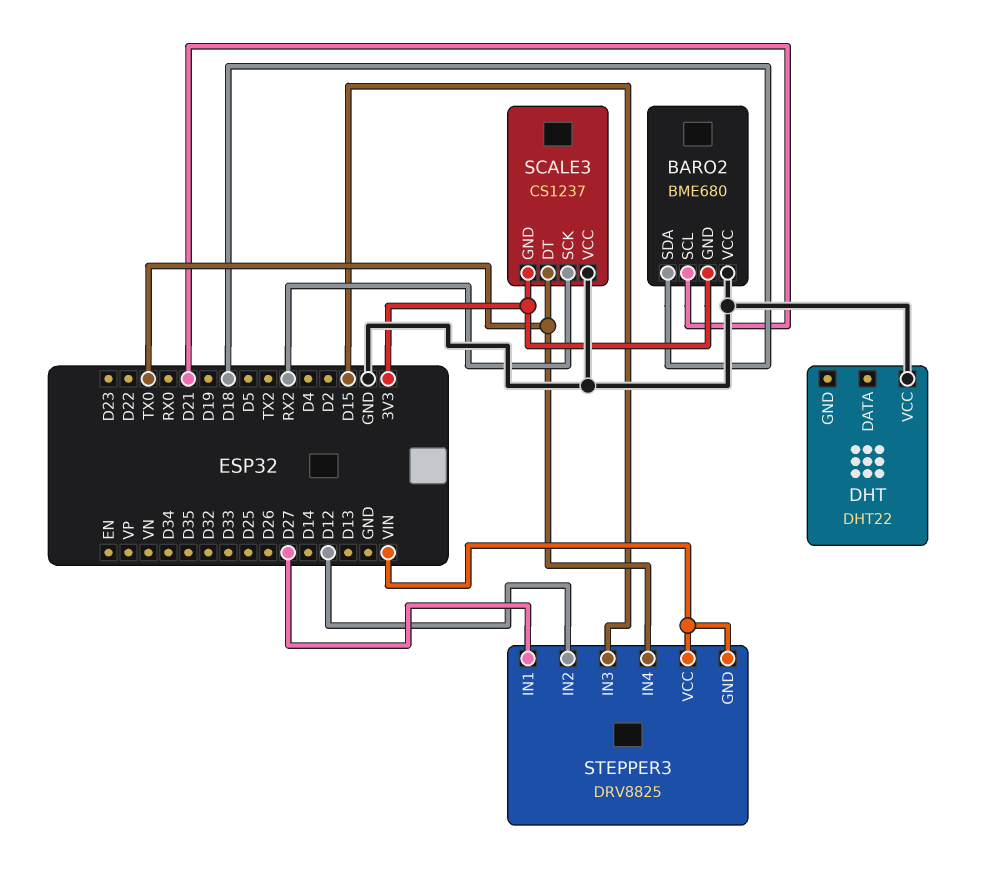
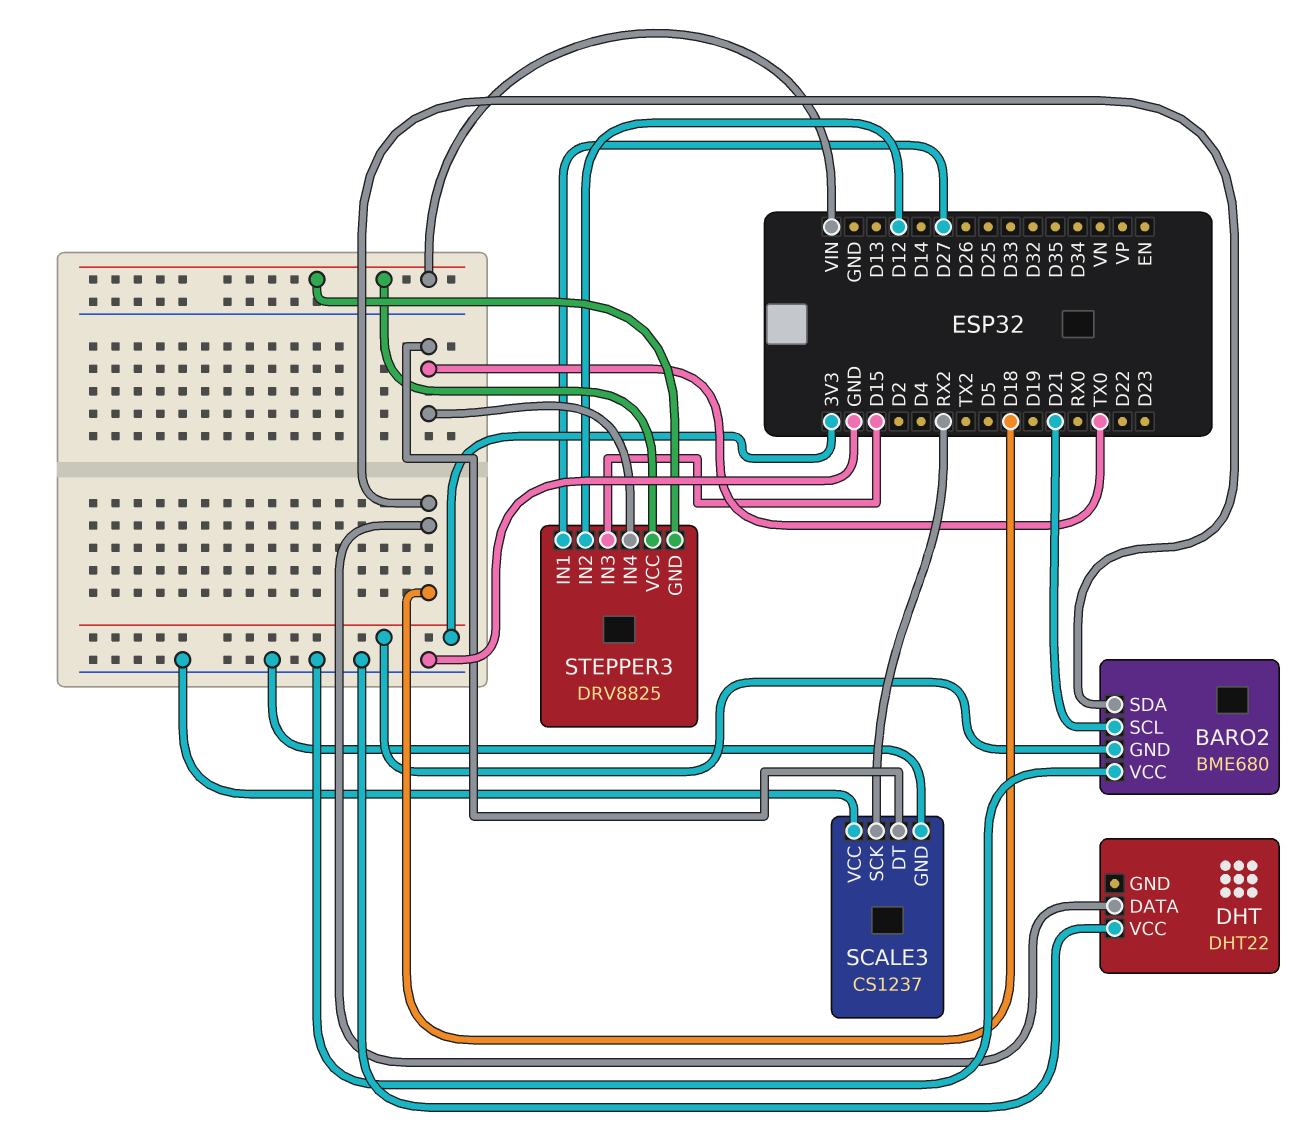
DHT pin DATA: none -> D18
SCALE3 pin GND: 3V3 -> GND

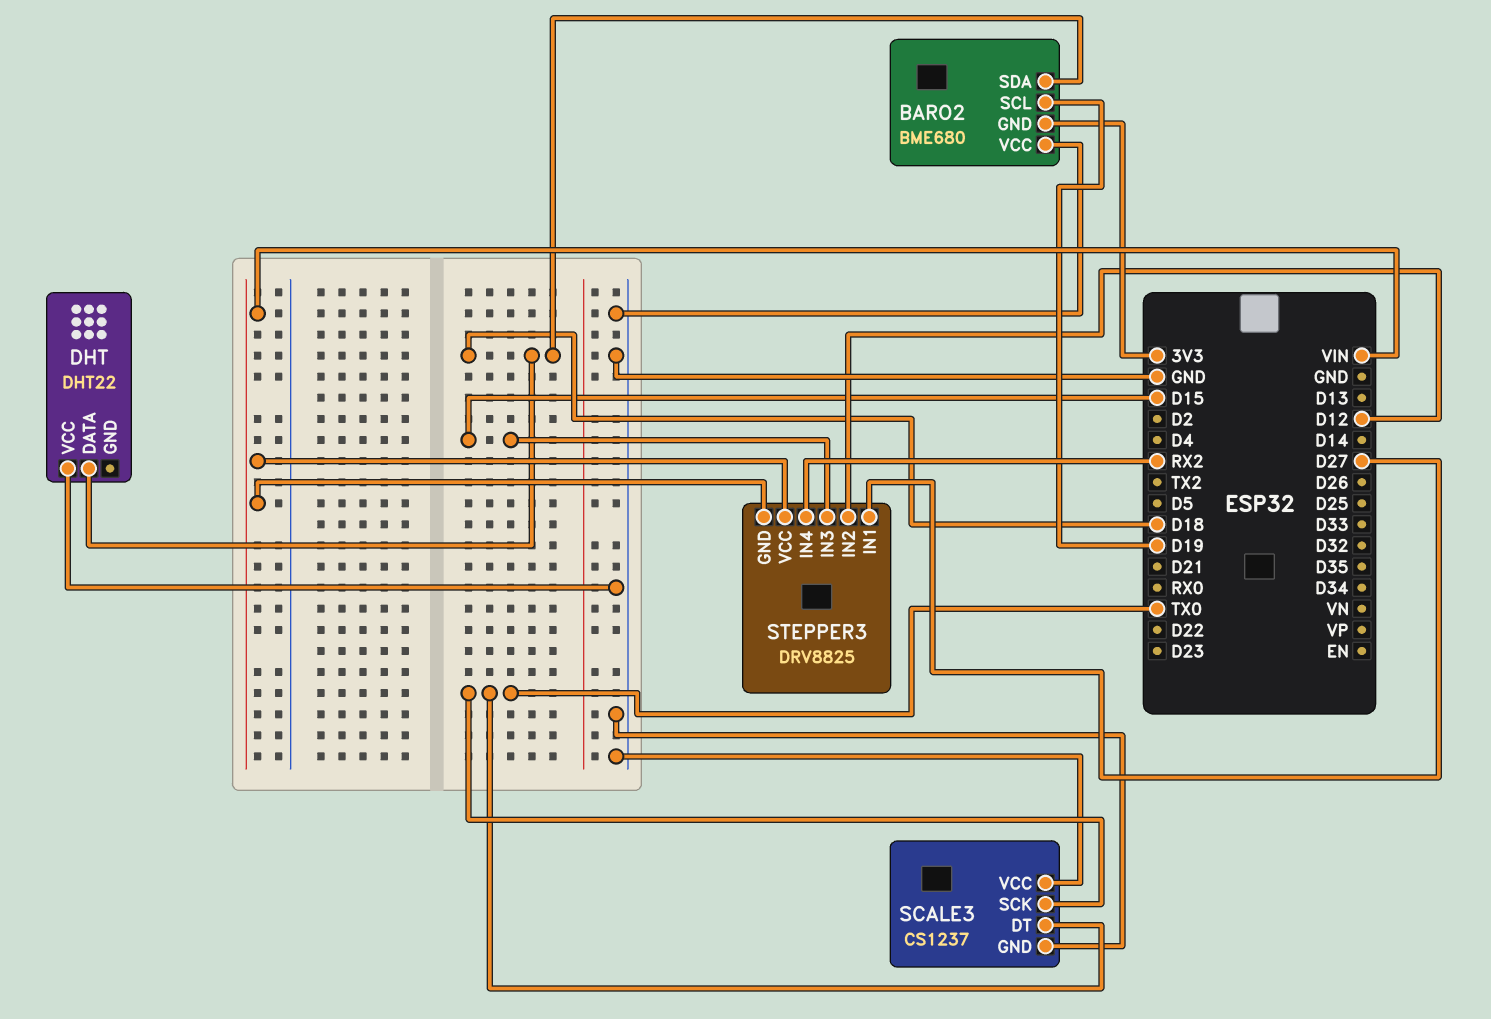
BARO2 pin SCL: D21 -> D19
SCALE3 pin SCK: RX2 -> TX0
STEPPER3 pin IN4: TX0 -> RX2

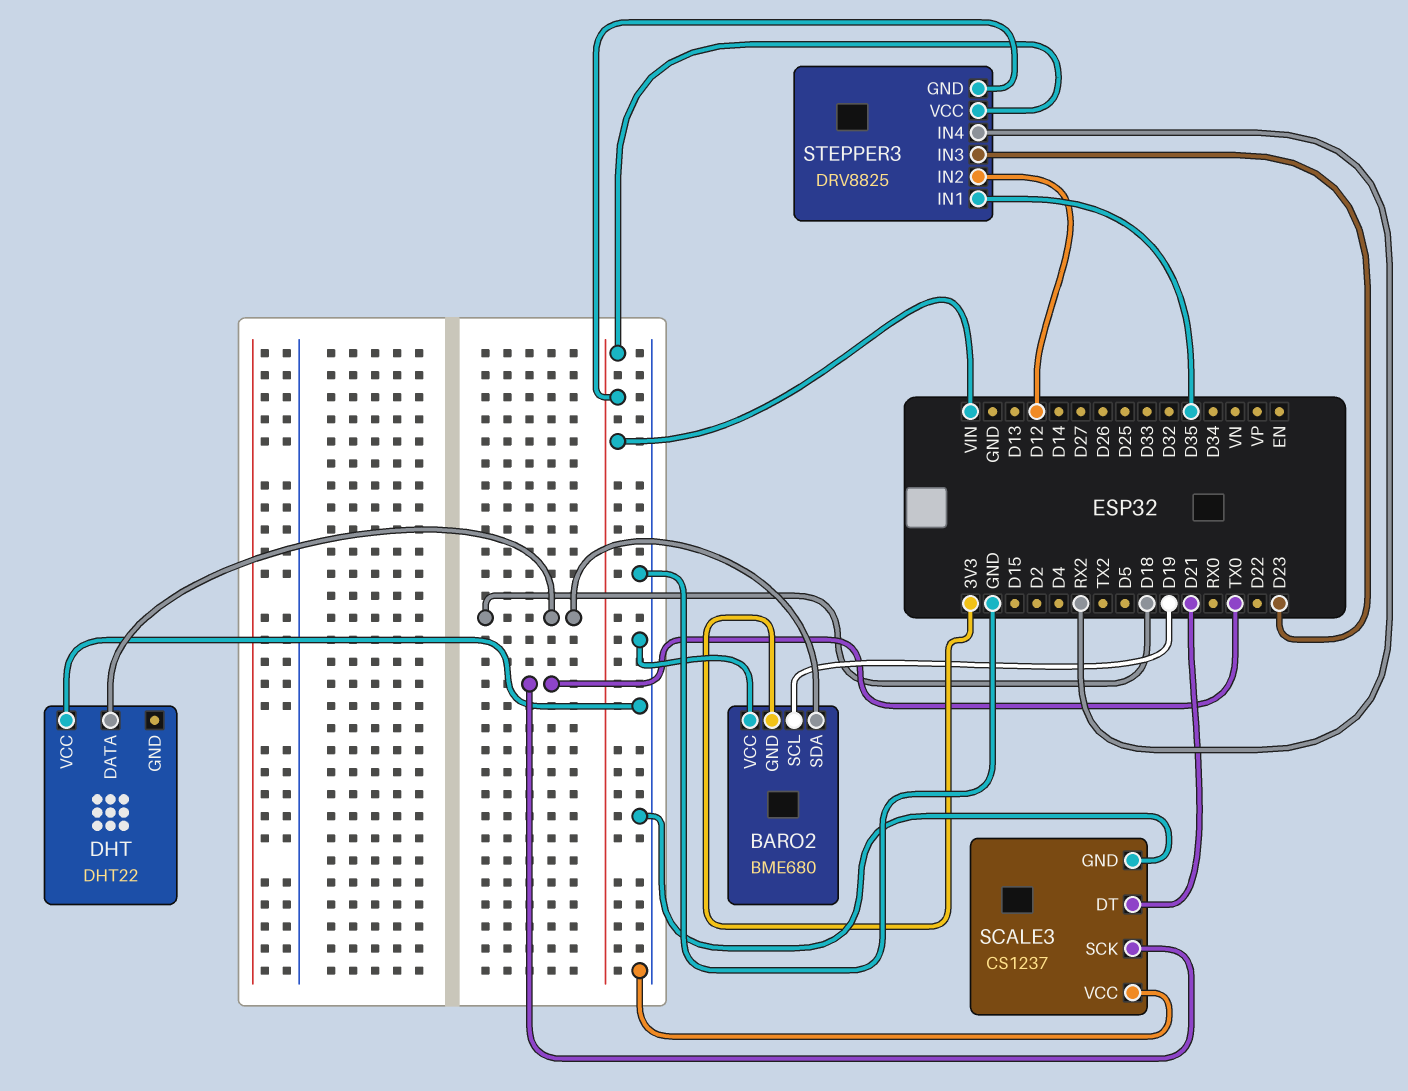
SCALE3 pin DT: TX0 -> D21
STEPPER3 pin IN1: D27 -> D35
STEPPER3 pin IN3: D15 -> D23

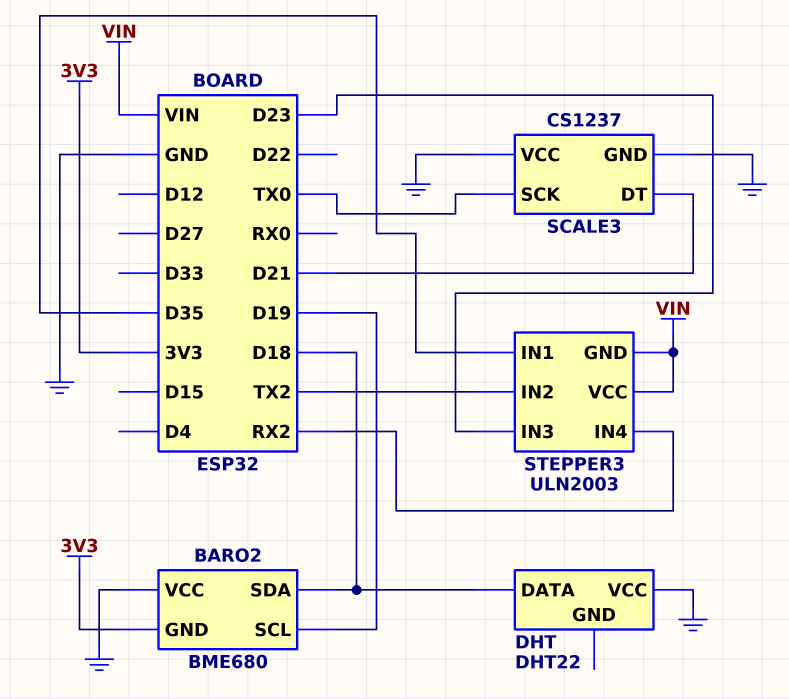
STEPPER3: DRV8825 -> ULN2003
STEPPER3 pin IN2: D12 -> TX2

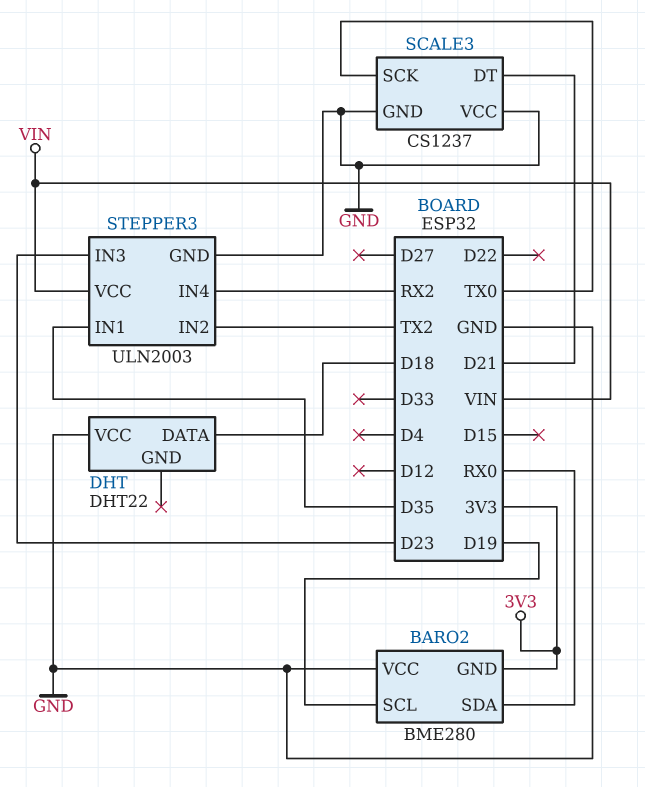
BARO2: BME680 -> BME280
BARO2 pin SDA: D18 -> RX0
STEPPER3 pin GND: VIN -> GND

